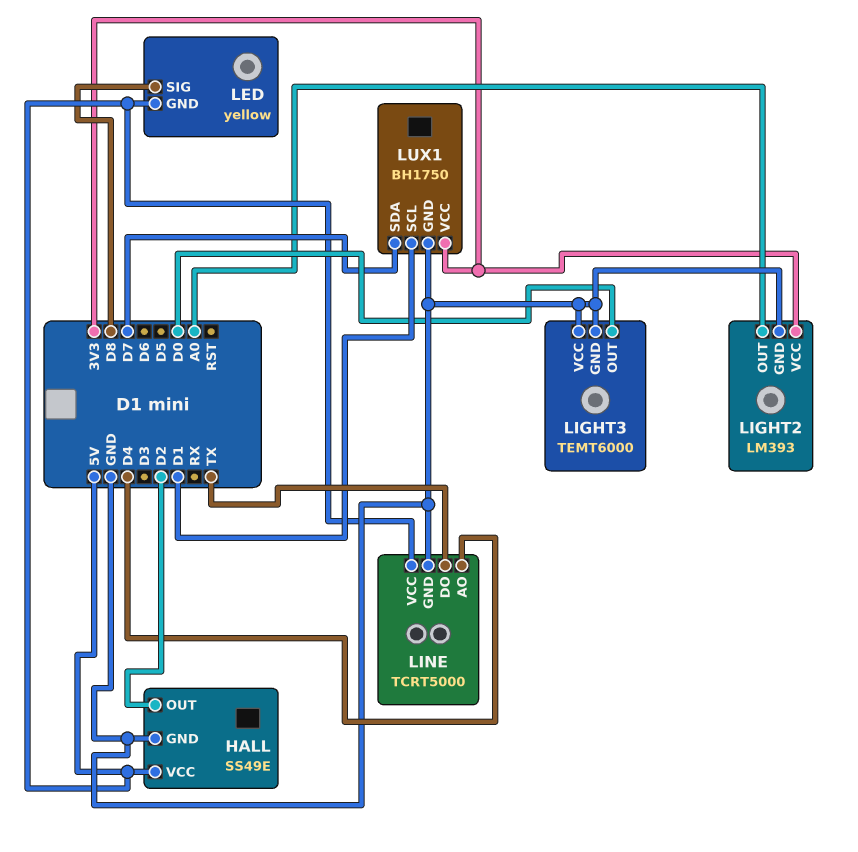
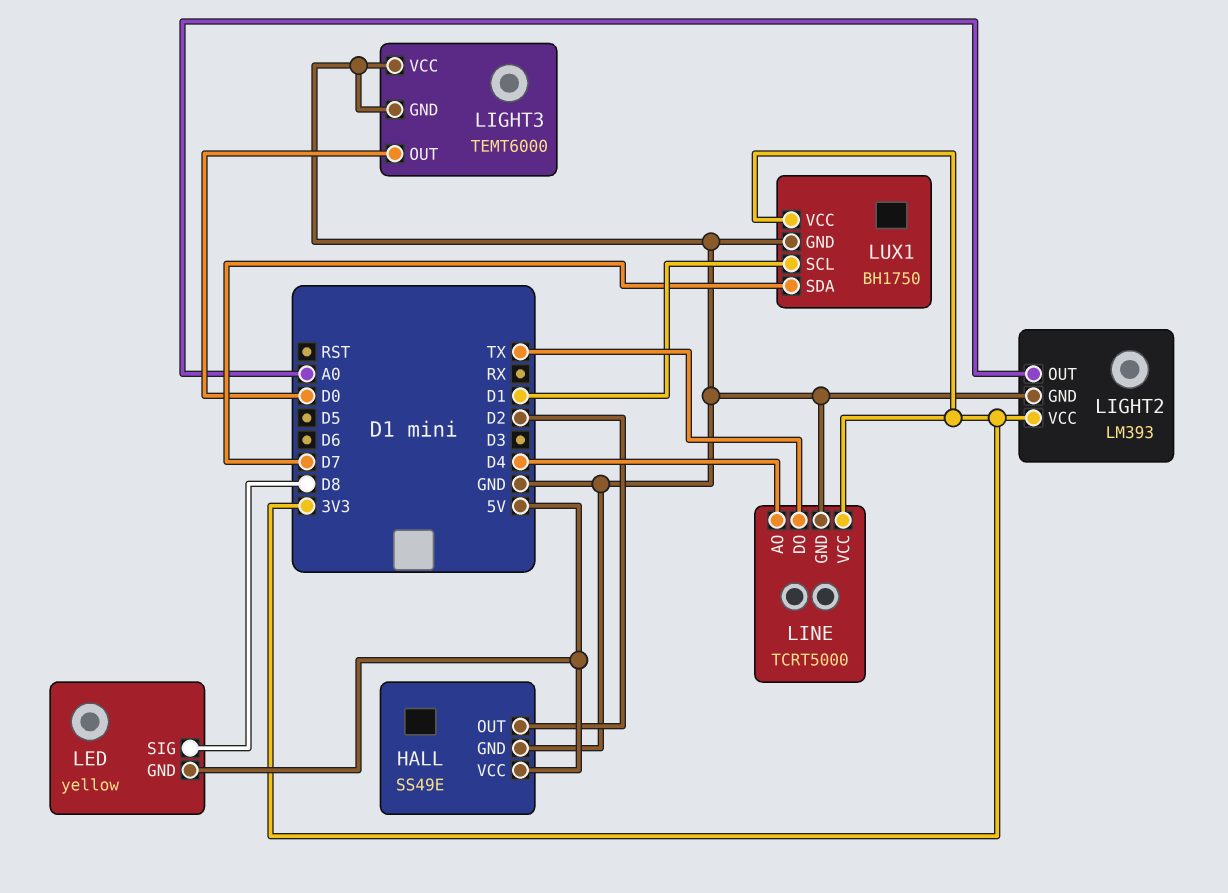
LINE pin VCC: 5V -> 3V3

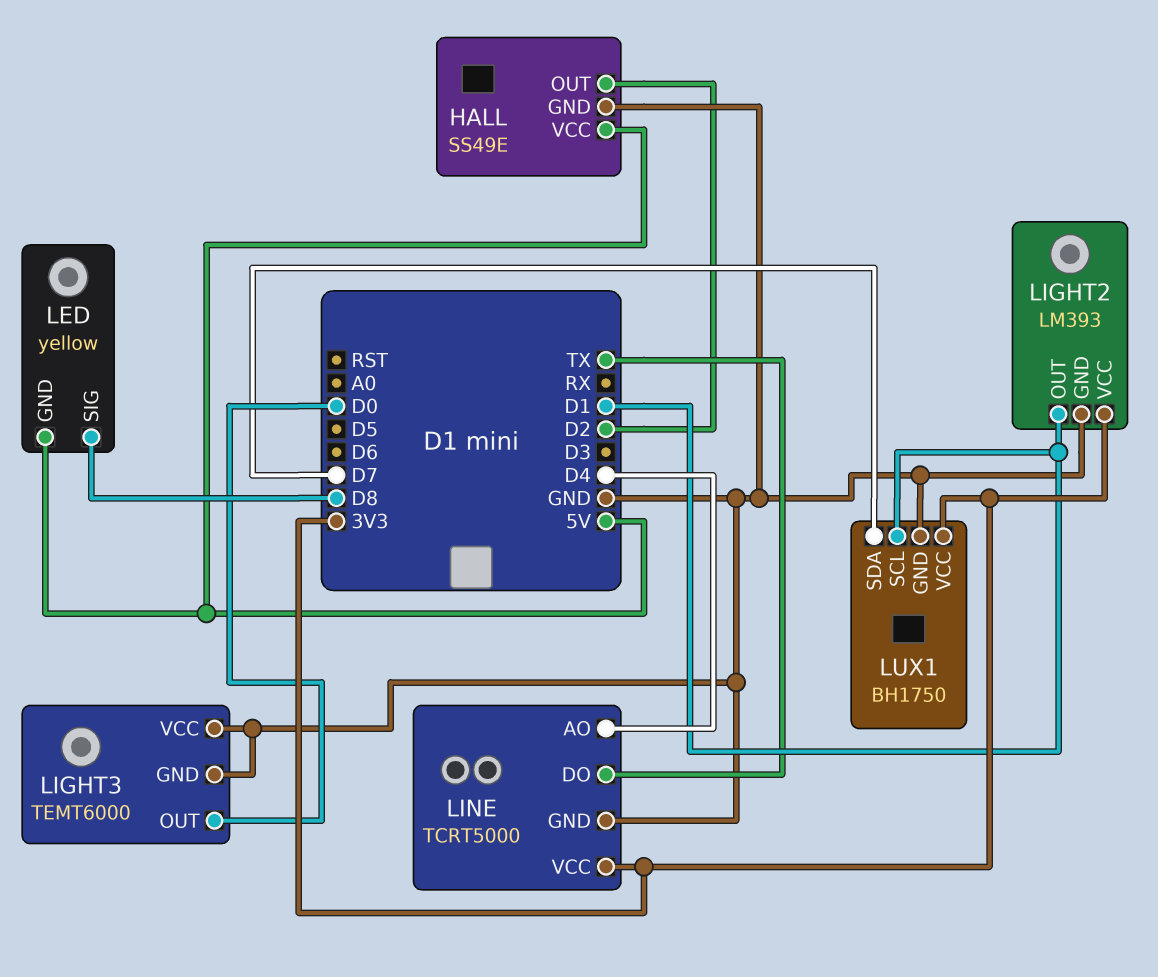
LIGHT2 pin OUT: A0 -> D1

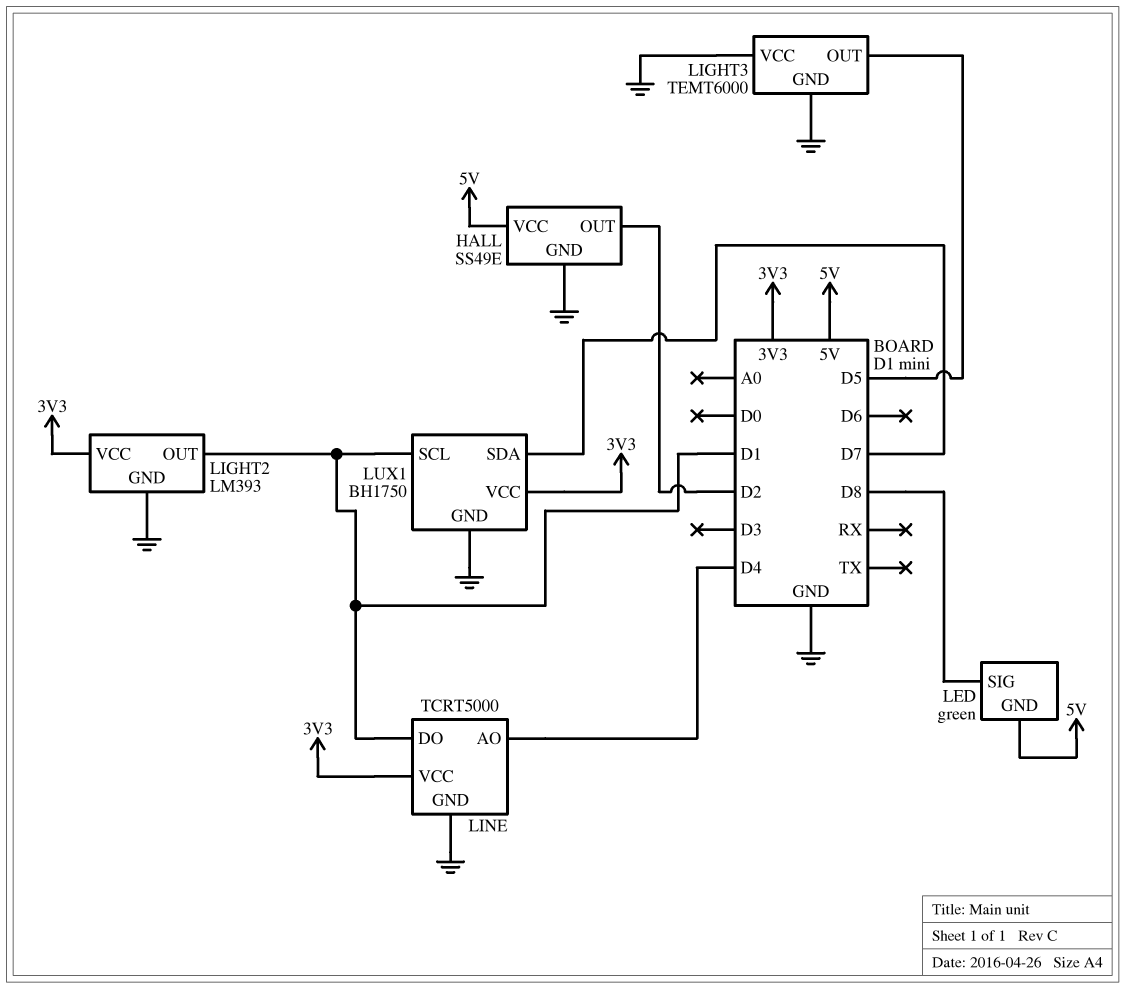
LED: yellow -> green
LIGHT3 pin OUT: D0 -> D5
LINE pin DO: TX -> D1

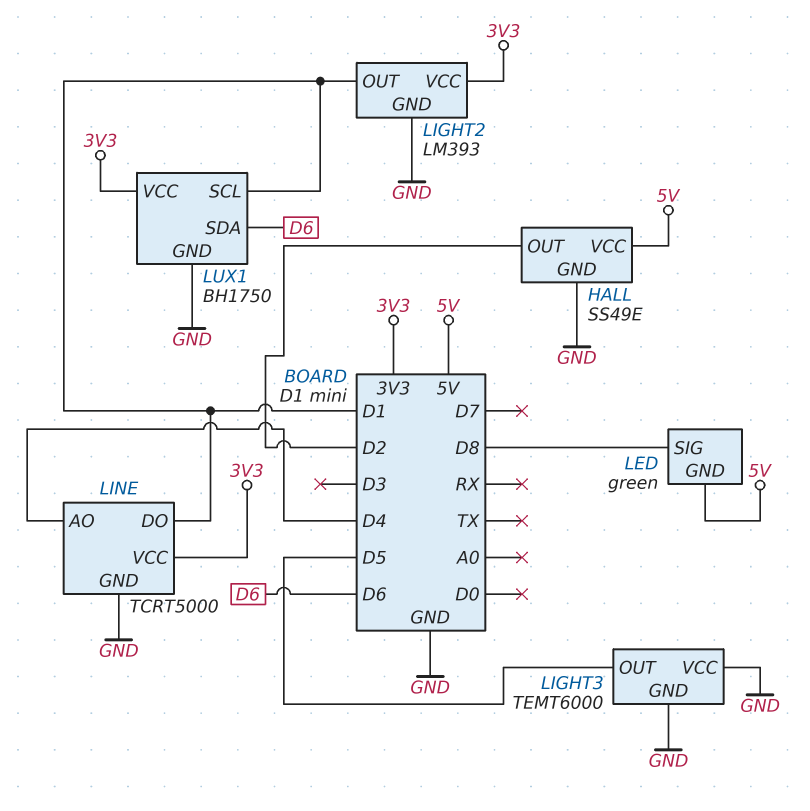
LUX1 pin SDA: D7 -> D6

